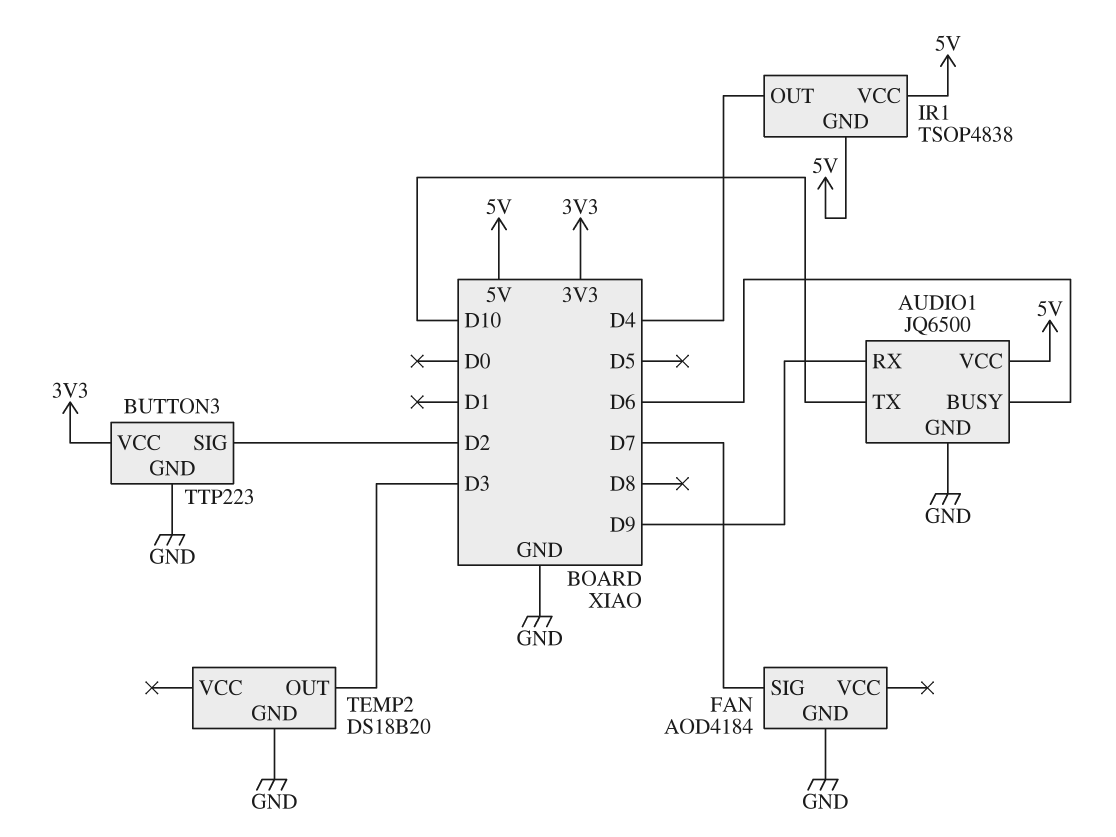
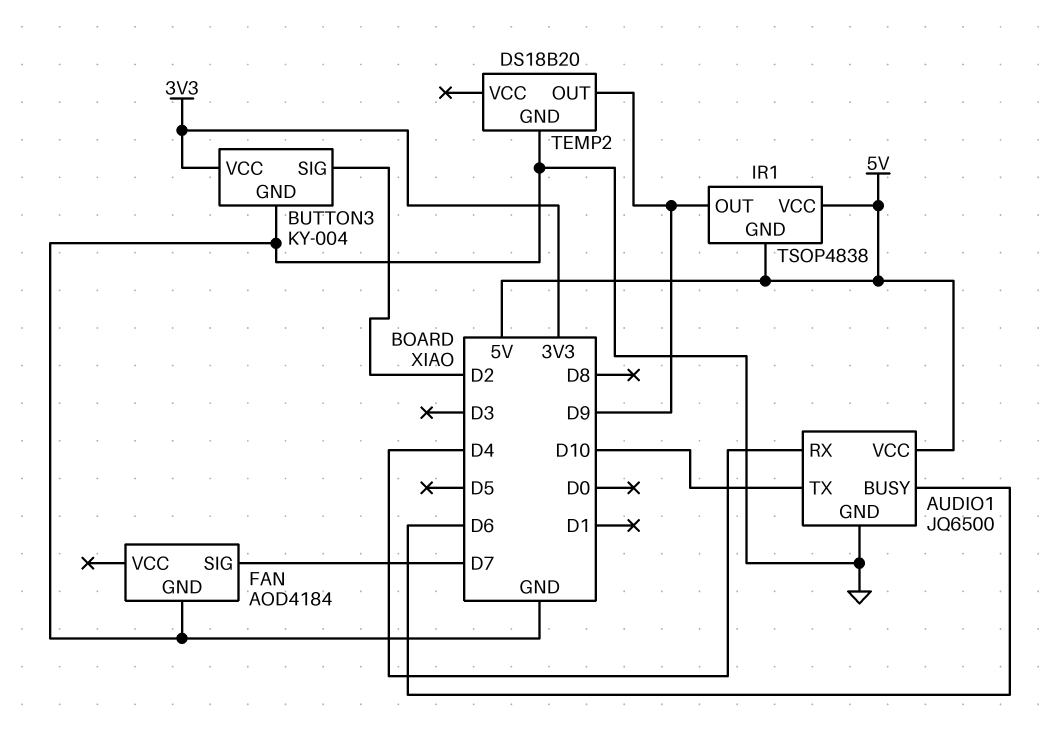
AUDIO1 pin RX: D9 -> D4
BUTTON3: TTP223 -> KY-004
IR1 pin OUT: D4 -> D9
TEMP2 pin OUT: D3 -> D9

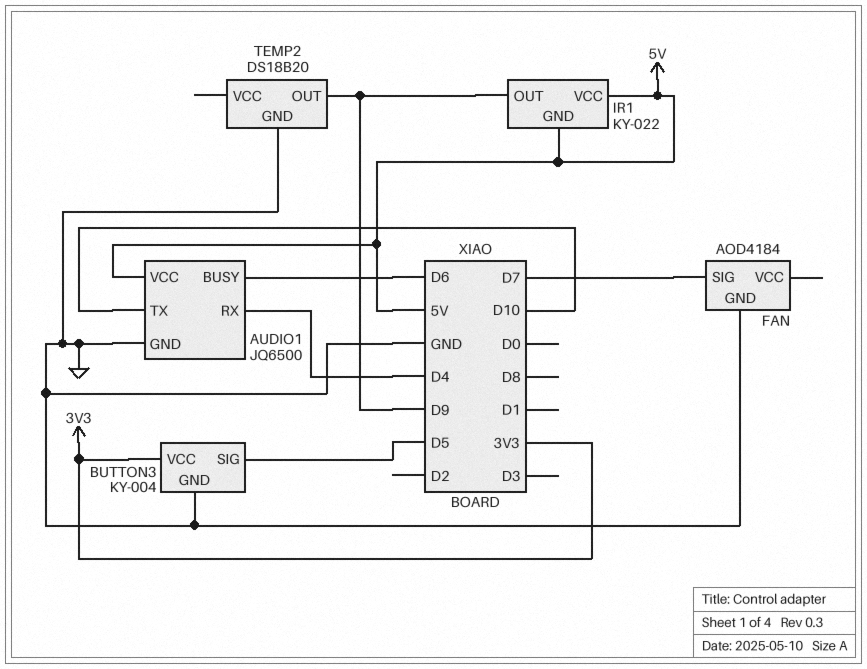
BUTTON3 pin SIG: D2 -> D5
IR1: TSOP4838 -> KY-022

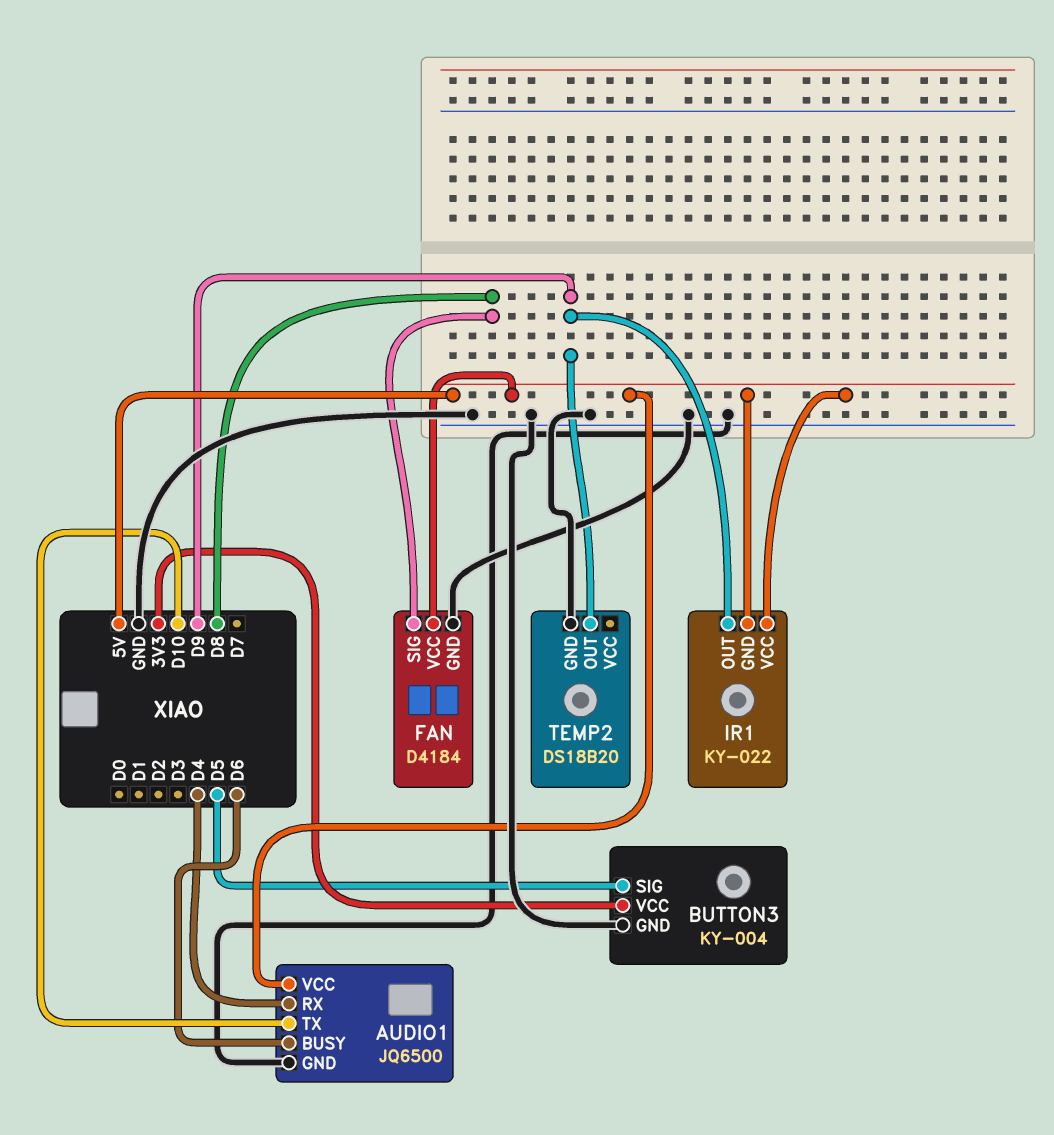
FAN: AOD4184 -> D4184
FAN pin SIG: D7 -> D8
FAN pin VCC: none -> 5V

